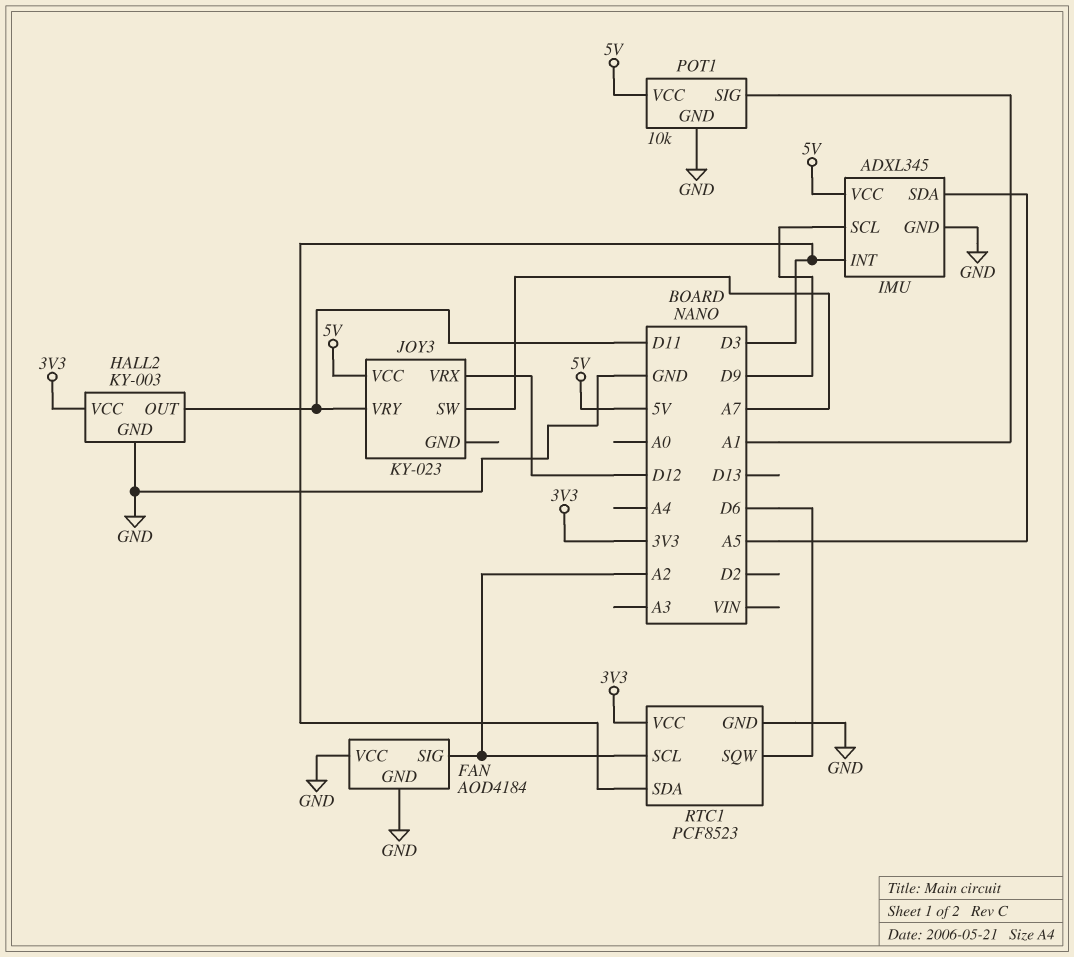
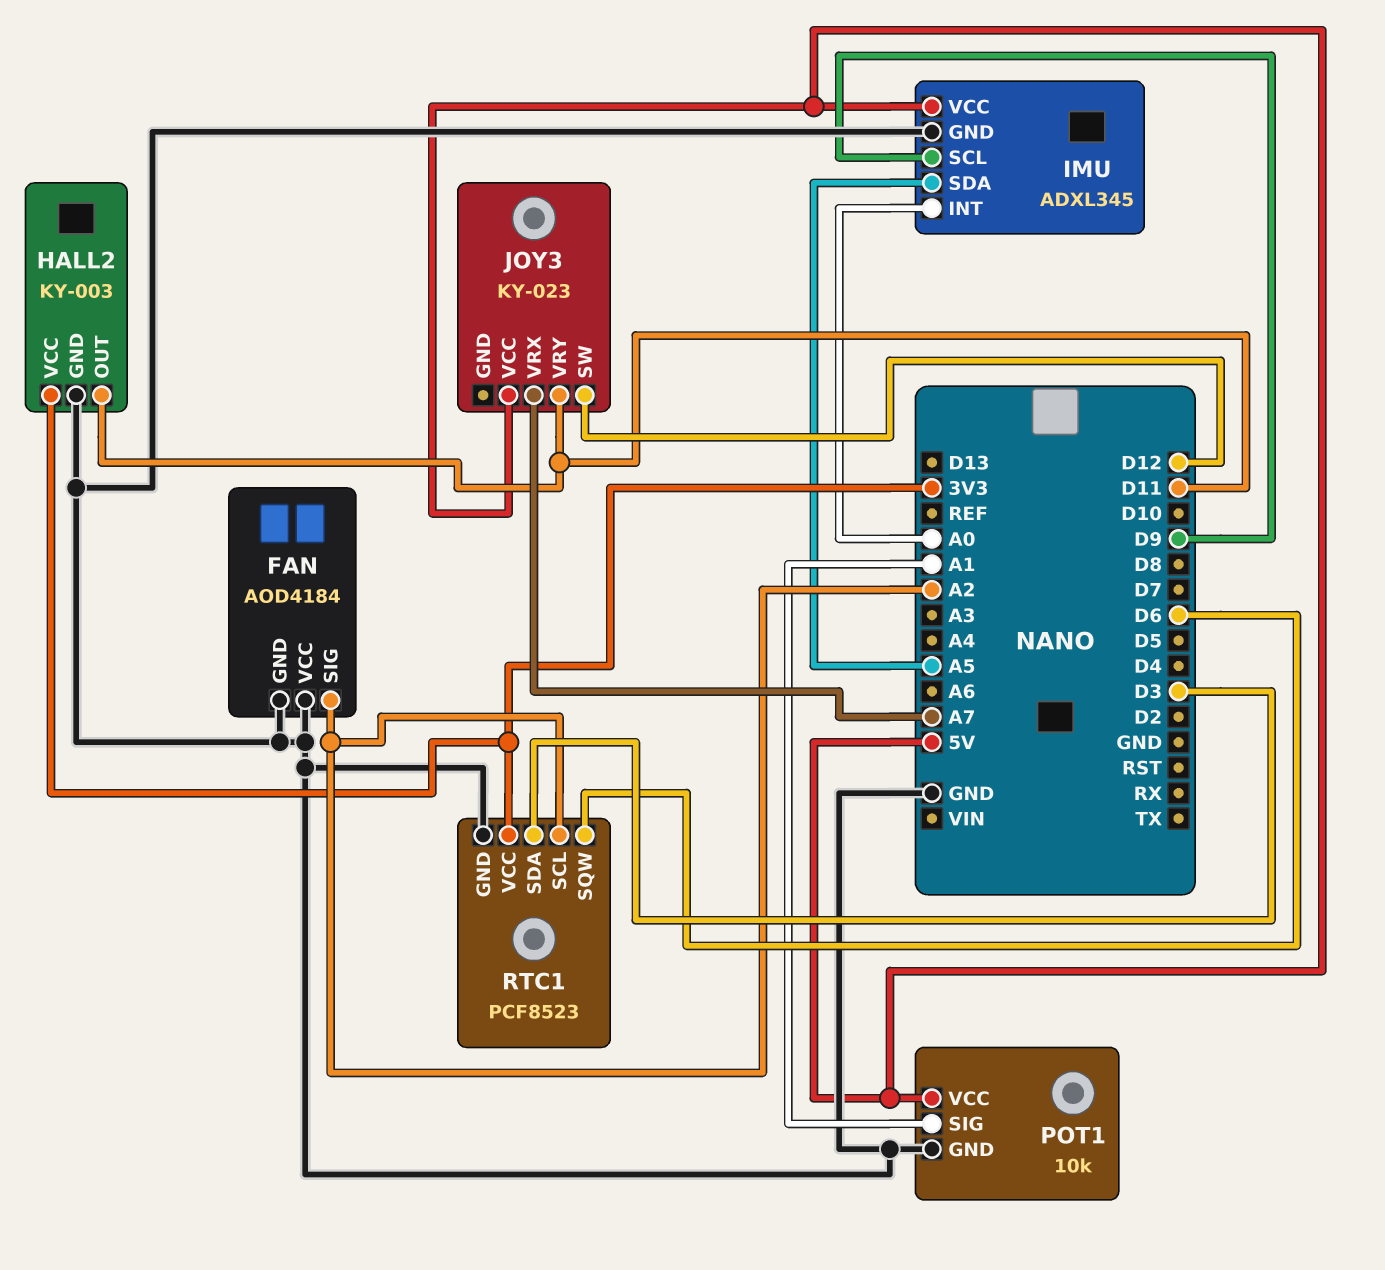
IMU pin INT: D3 -> A0
JOY3 pin SW: A7 -> D12
JOY3 pin VRX: D12 -> A7

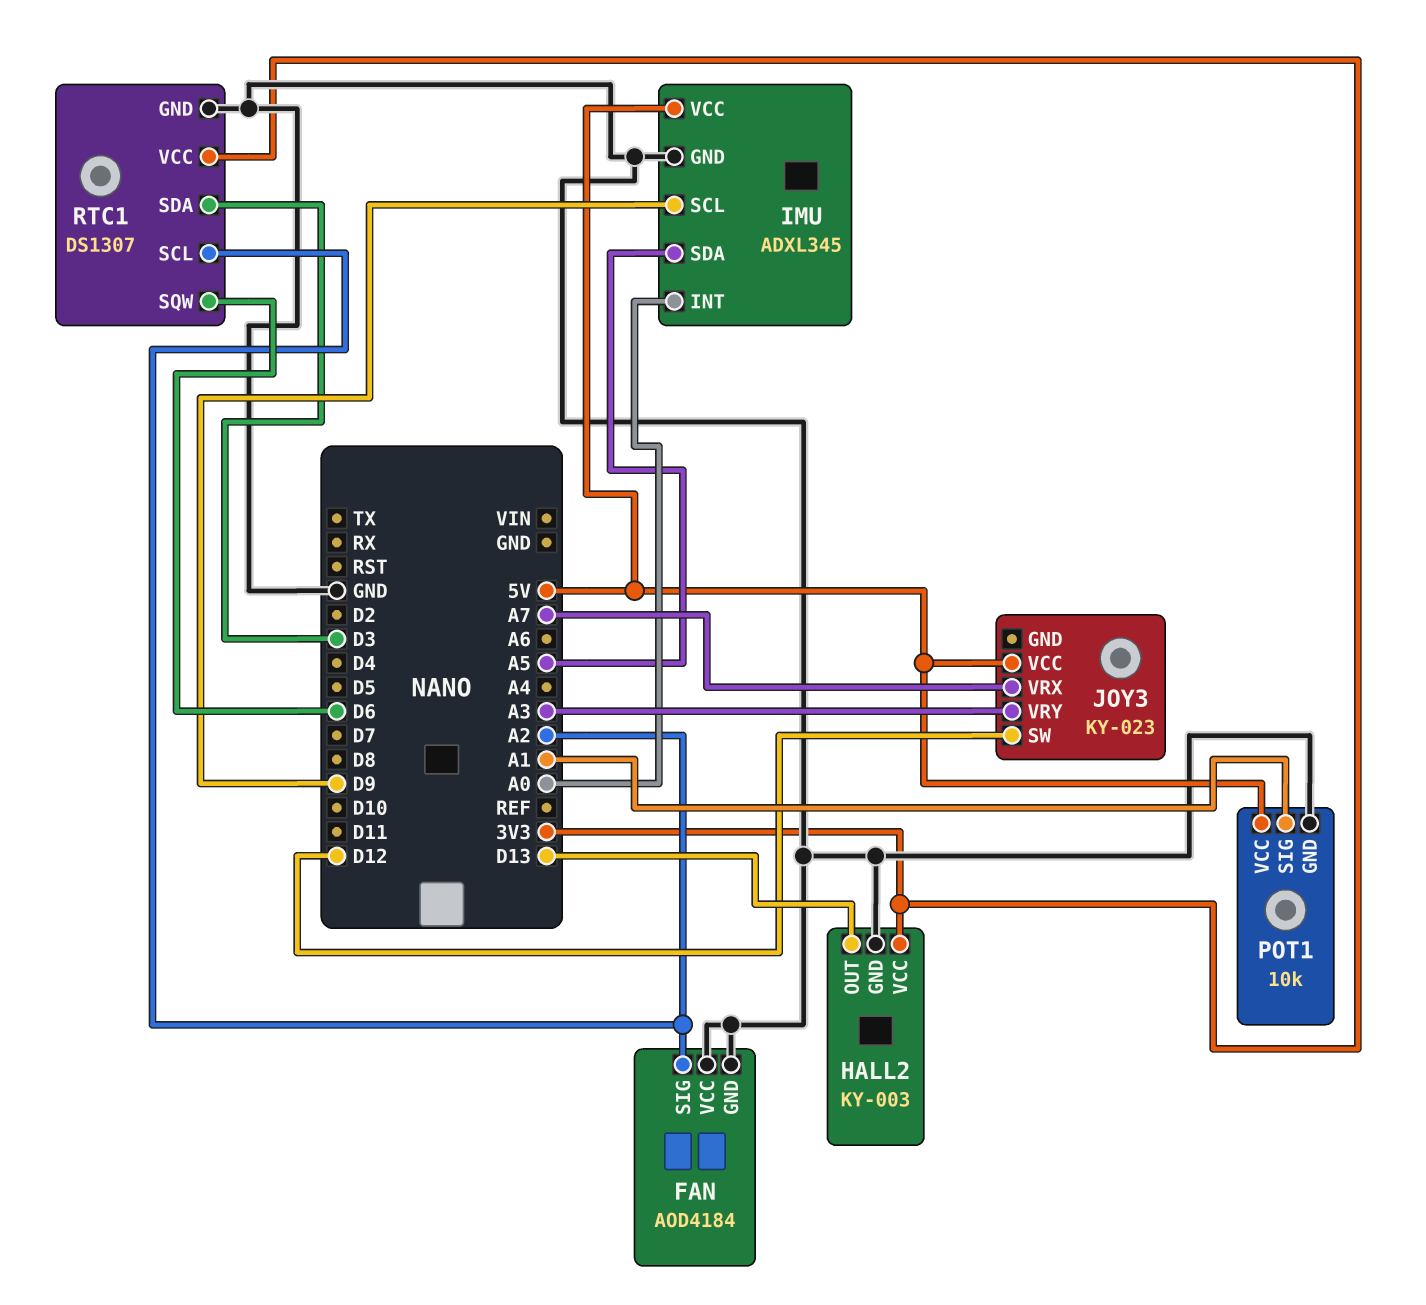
HALL2 pin OUT: D11 -> D13
JOY3 pin VRY: D11 -> A3
RTC1: PCF8523 -> DS1307

